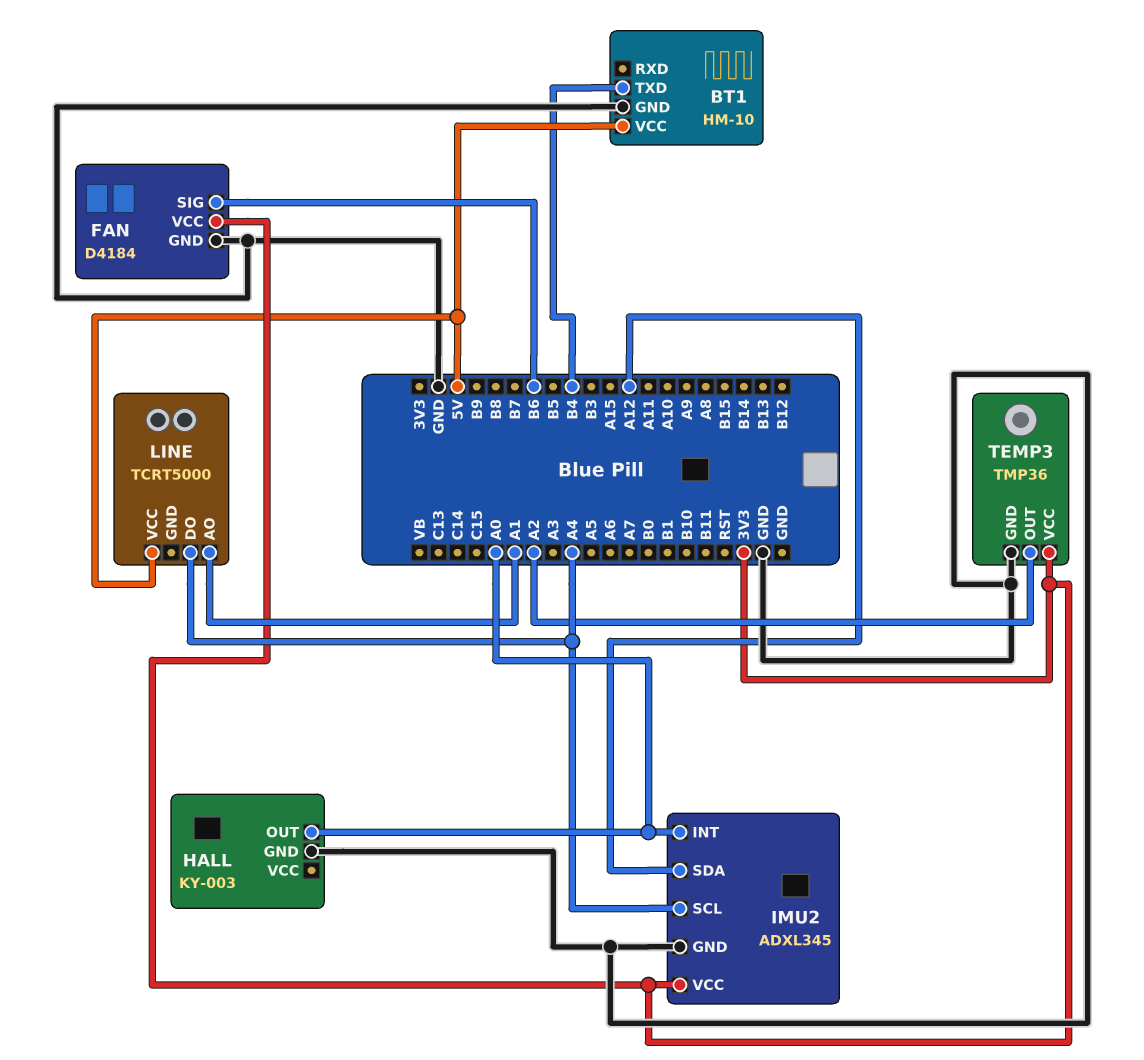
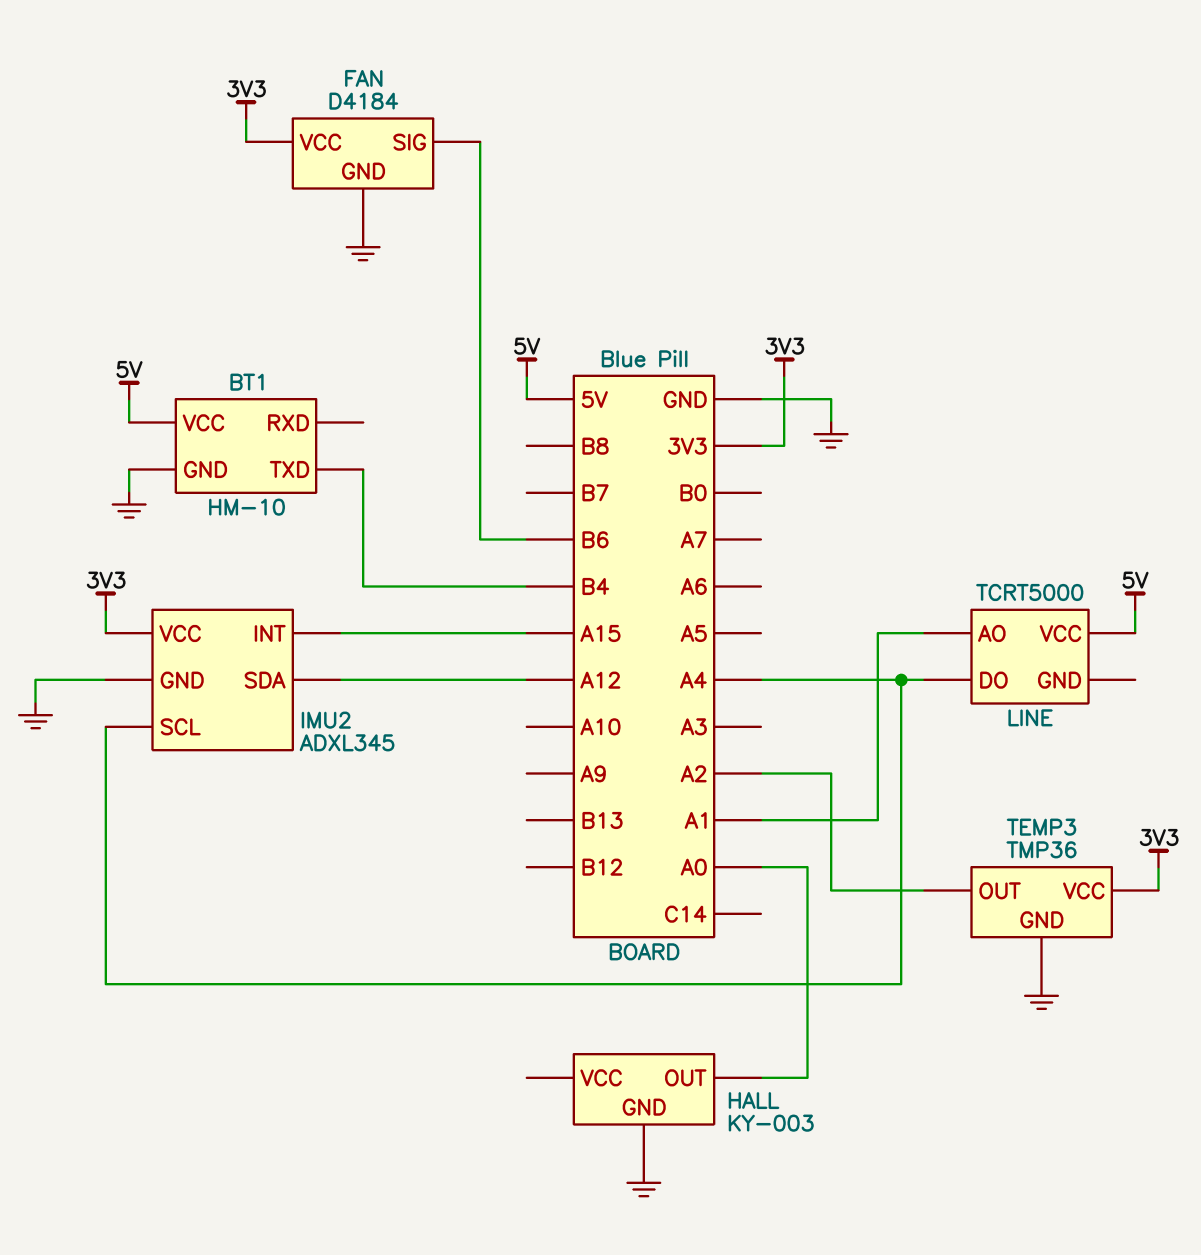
IMU2 pin INT: A0 -> A15

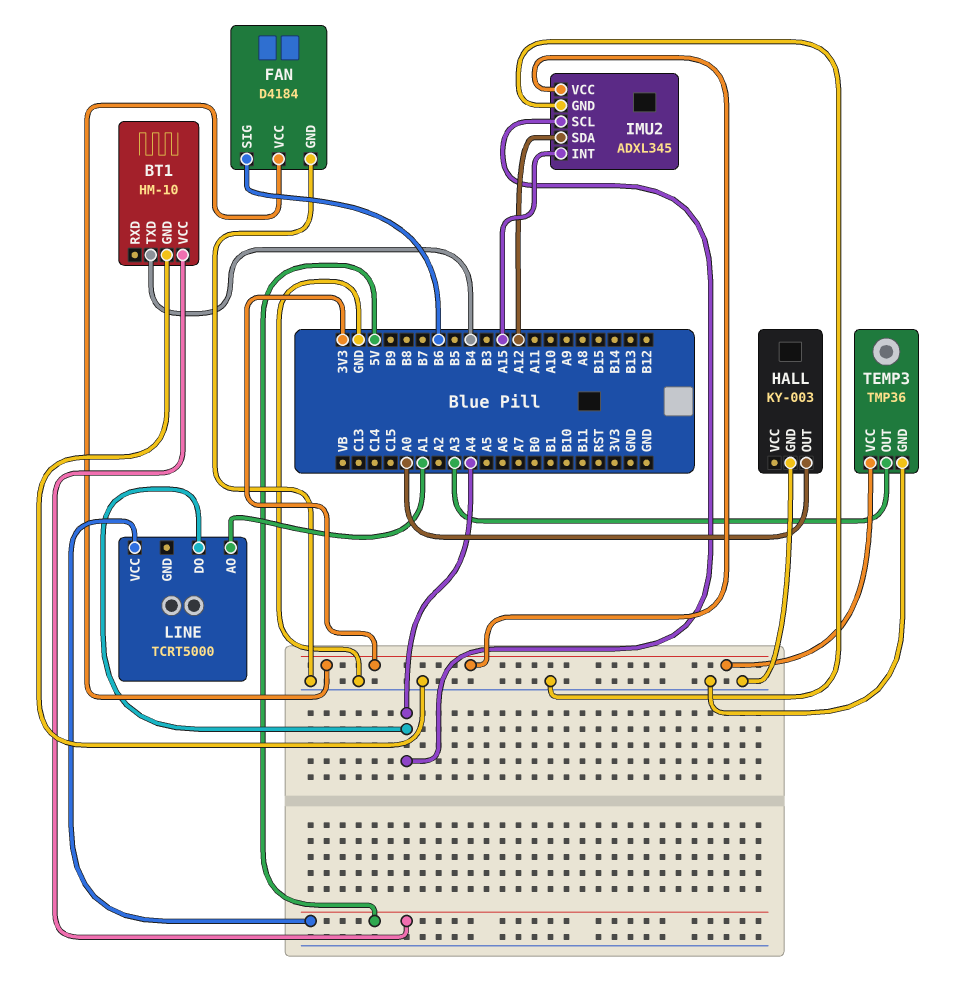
TEMP3 pin OUT: A2 -> A3

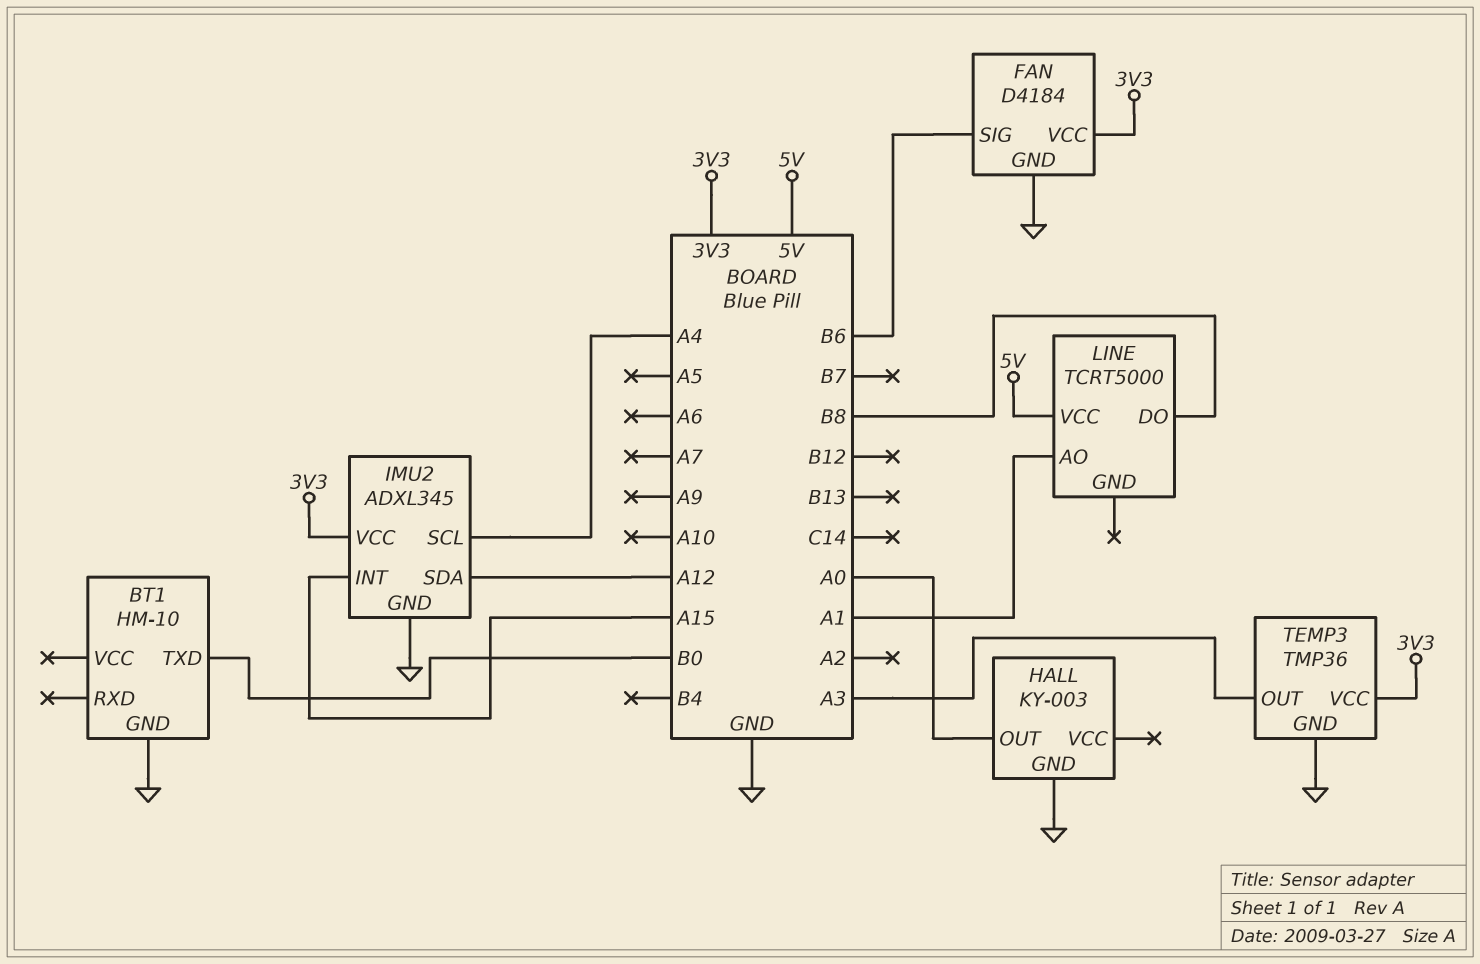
BT1 pin TXD: B4 -> B0
BT1 pin VCC: 5V -> none
LINE pin DO: A4 -> B8

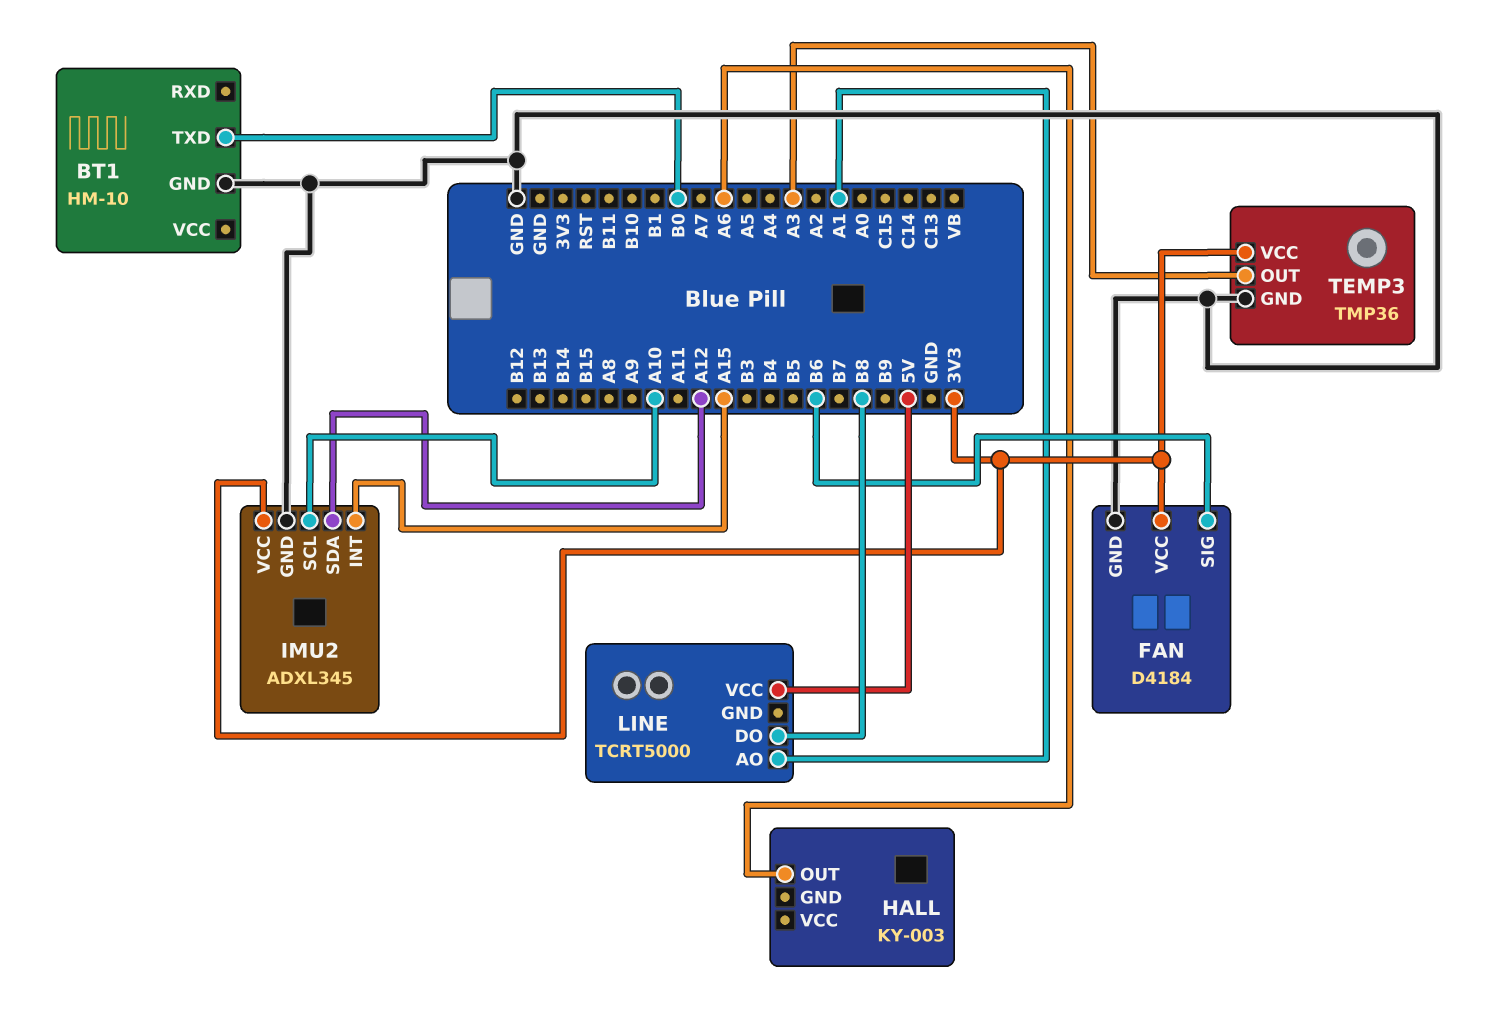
HALL pin GND: GND -> none
HALL pin OUT: A0 -> A6
IMU2 pin SCL: A4 -> A10

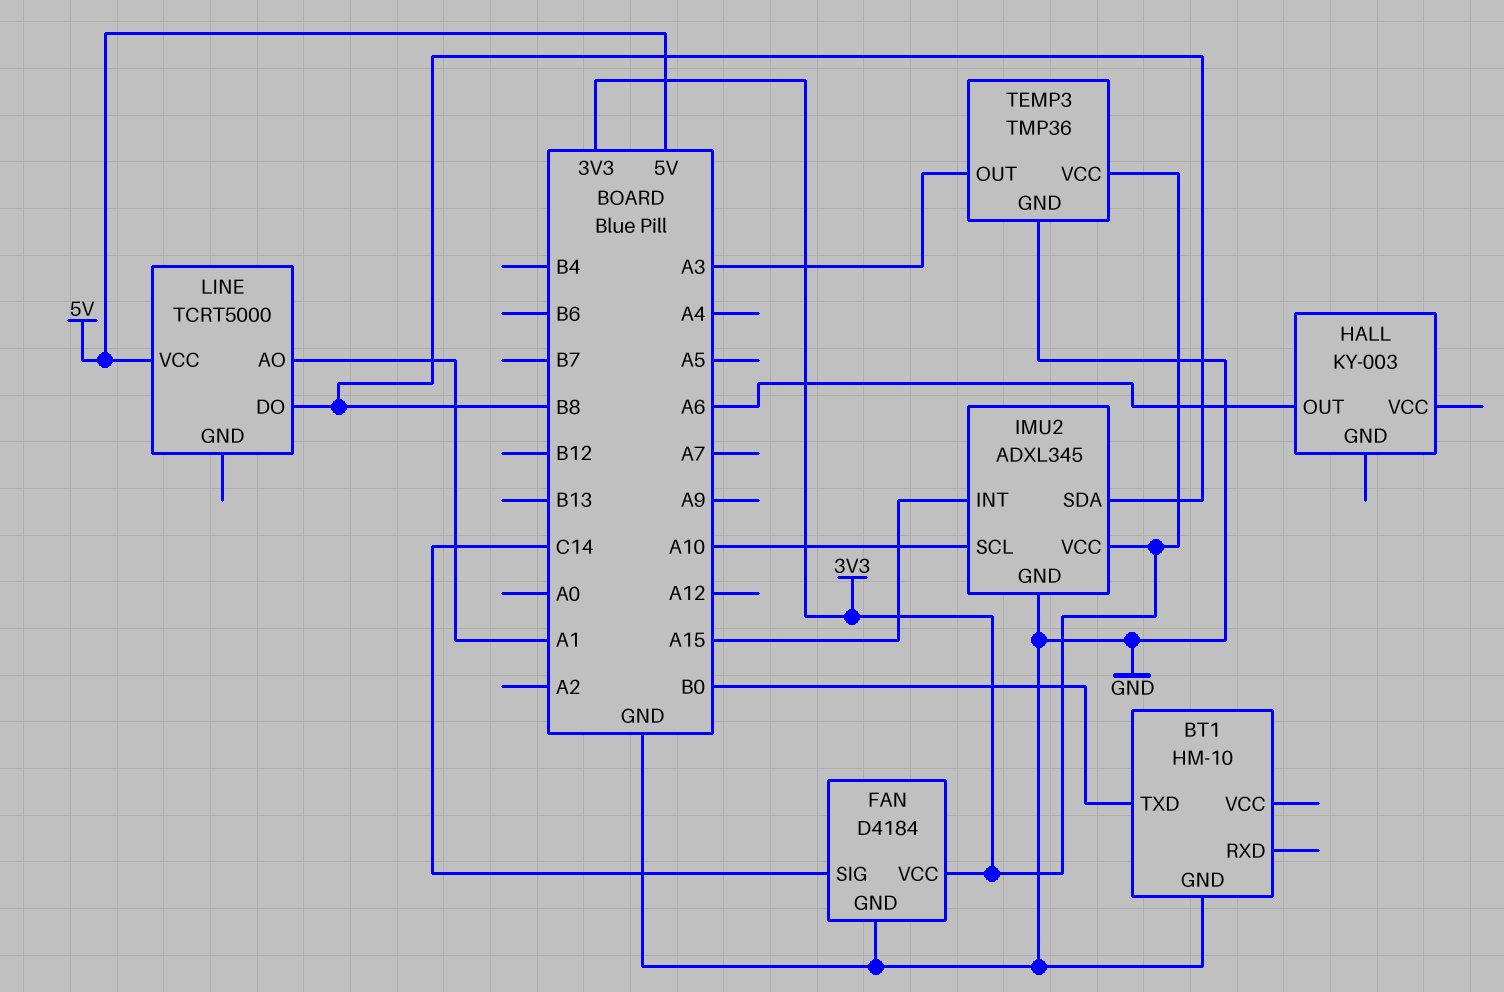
FAN pin SIG: B6 -> C14
IMU2 pin SDA: A12 -> B8

